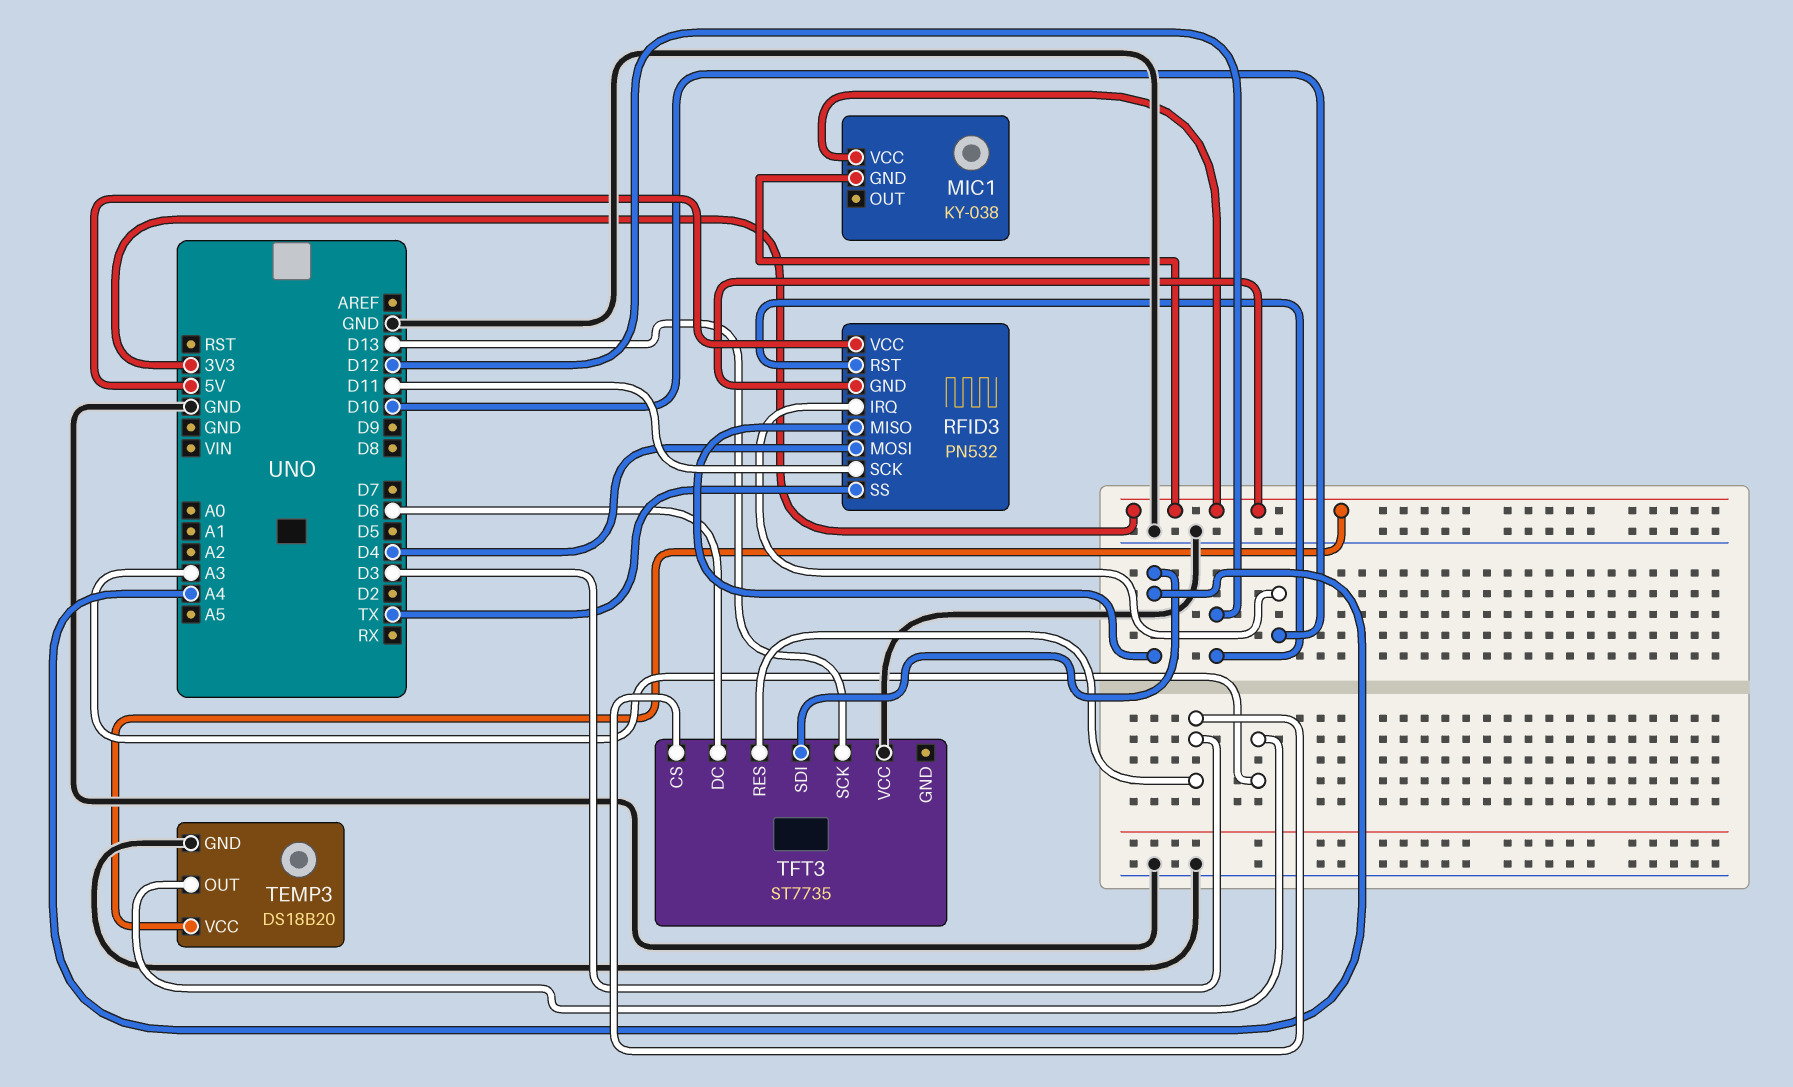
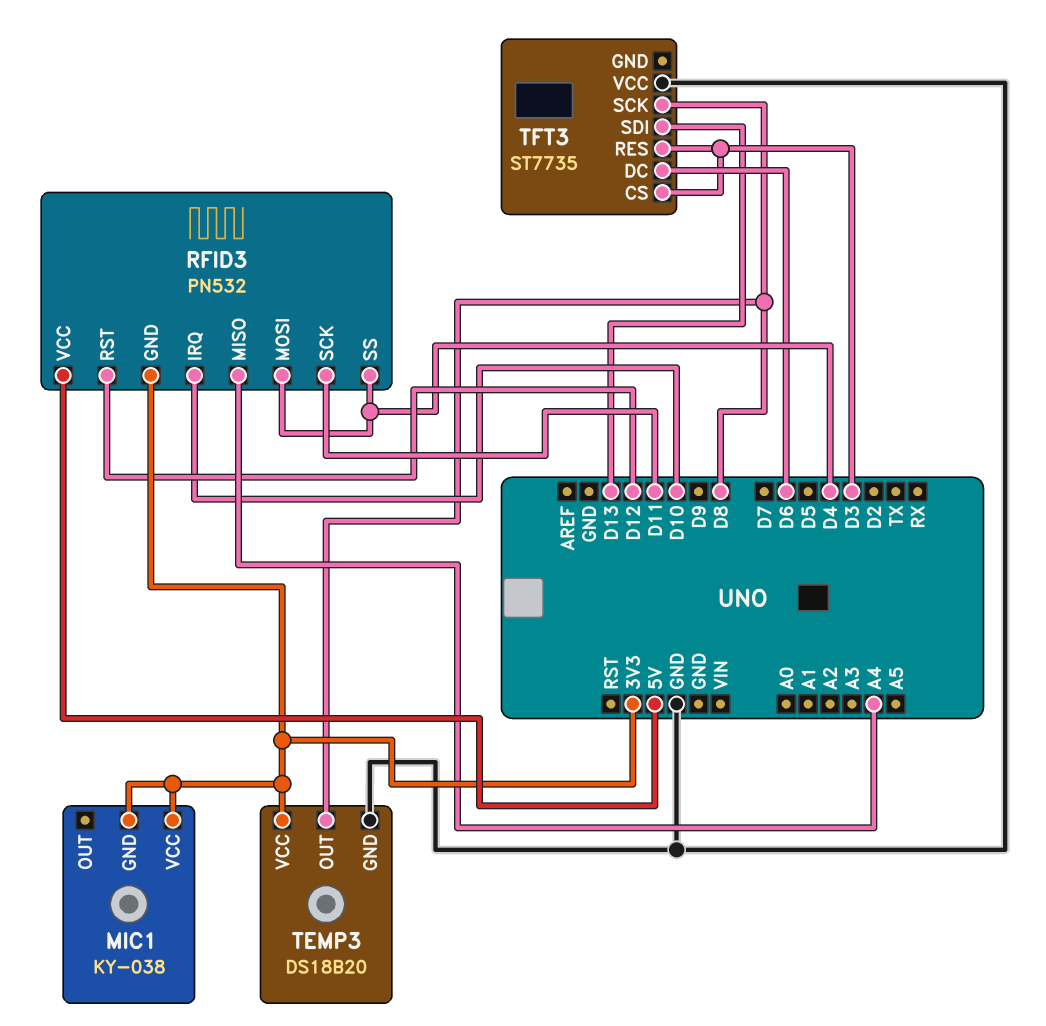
RFID3 pin SS: TX -> D4
TEMP3 pin OUT: A3 -> D8
TFT3 pin SCK: D13 -> D8
TFT3 pin SDI: A4 -> D13

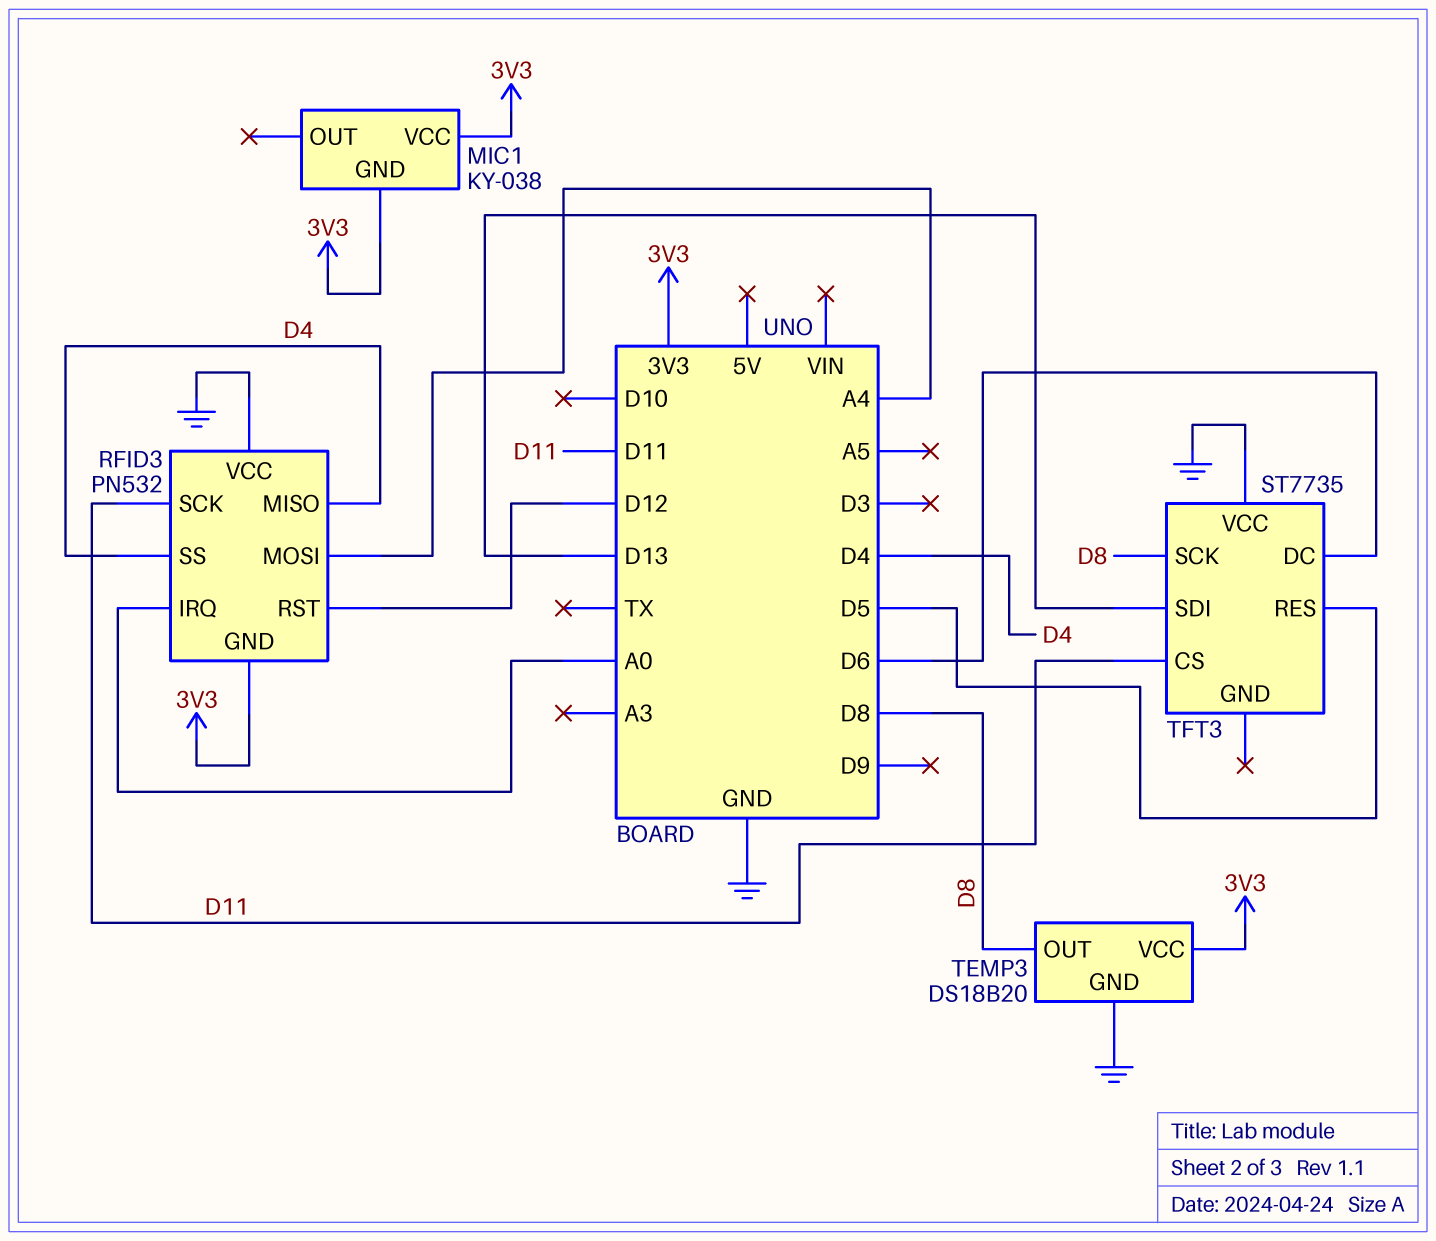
RFID3 pin IRQ: D10 -> A0
RFID3 pin MISO: A4 -> D4
RFID3 pin MOSI: D4 -> A4
RFID3 pin VCC: 5V -> GND
TFT3 pin CS: D3 -> D11
TFT3 pin RES: D3 -> D5

